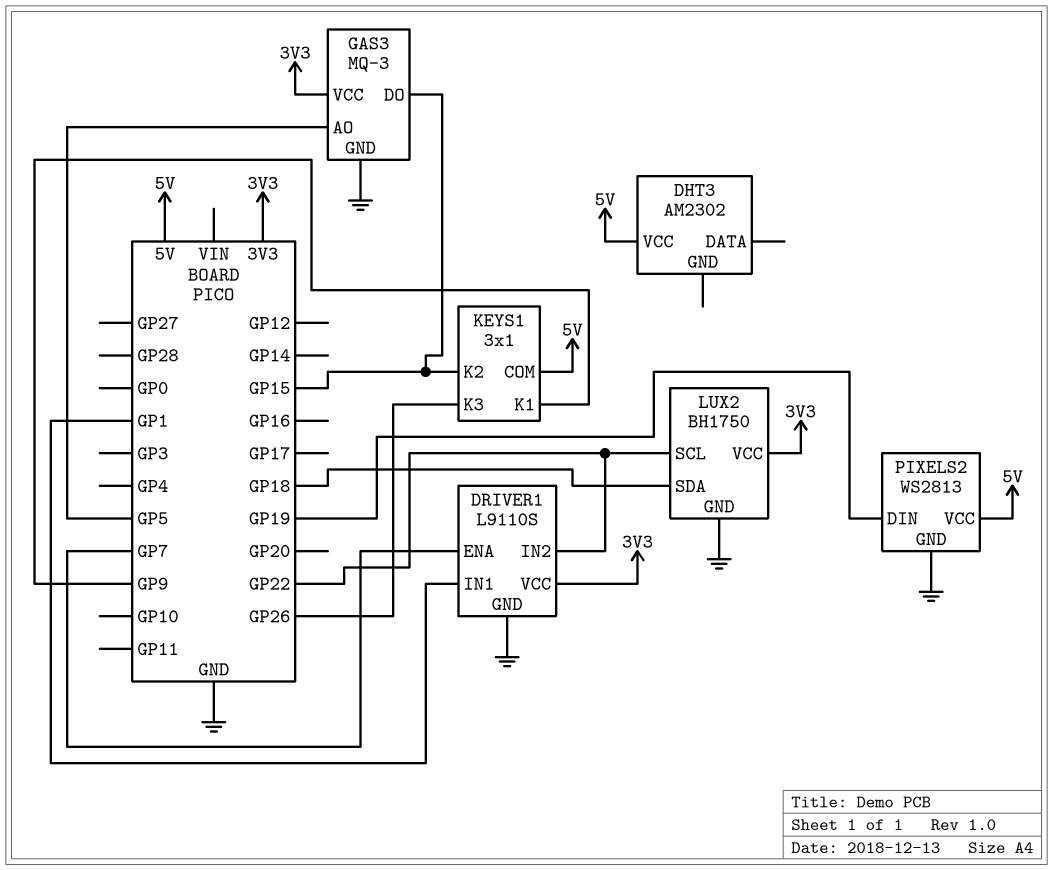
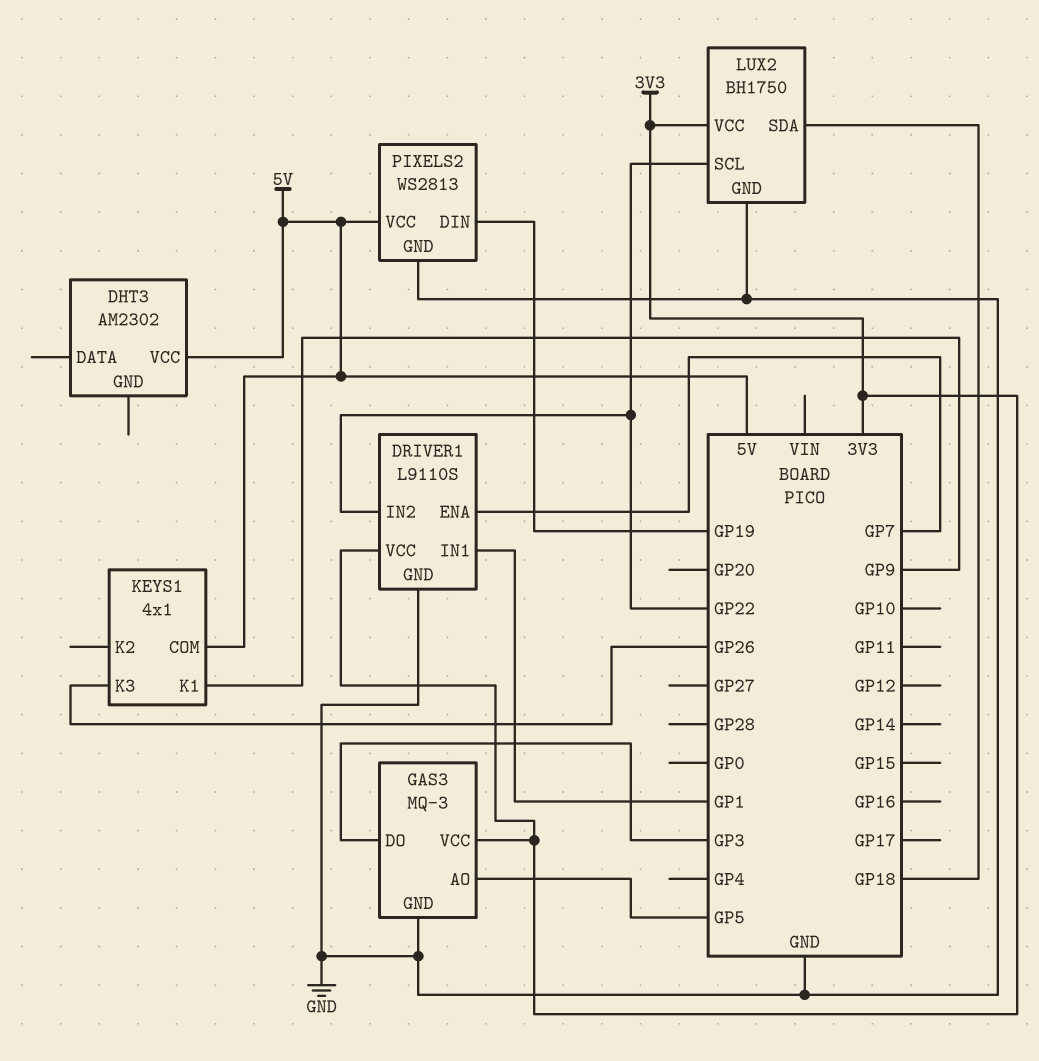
GAS3 pin DO: GP15 -> GP3
KEYS1: 3x1 -> 4x1
KEYS1 pin K2: GP15 -> none

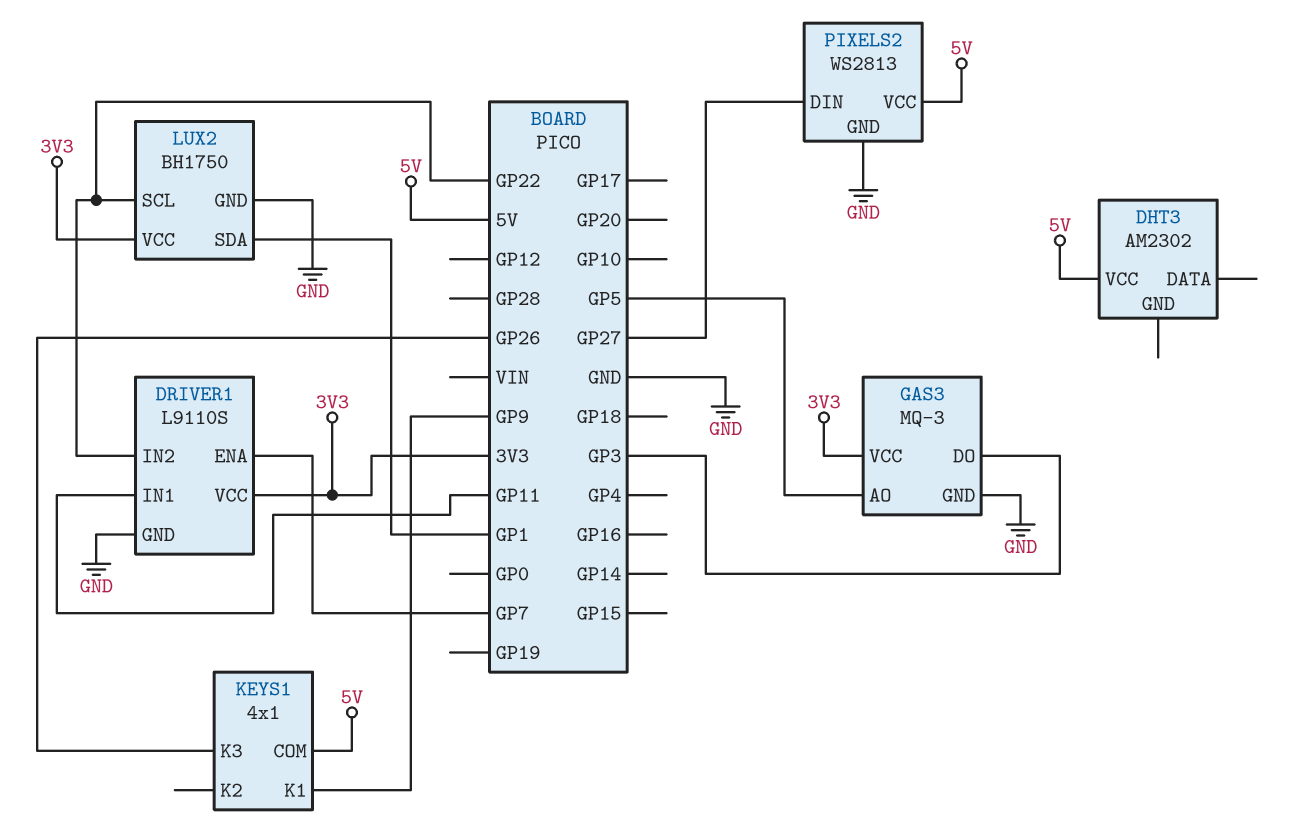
DRIVER1 pin IN1: GP1 -> GP11
LUX2 pin SDA: GP18 -> GP1
PIXELS2 pin DIN: GP19 -> GP27

